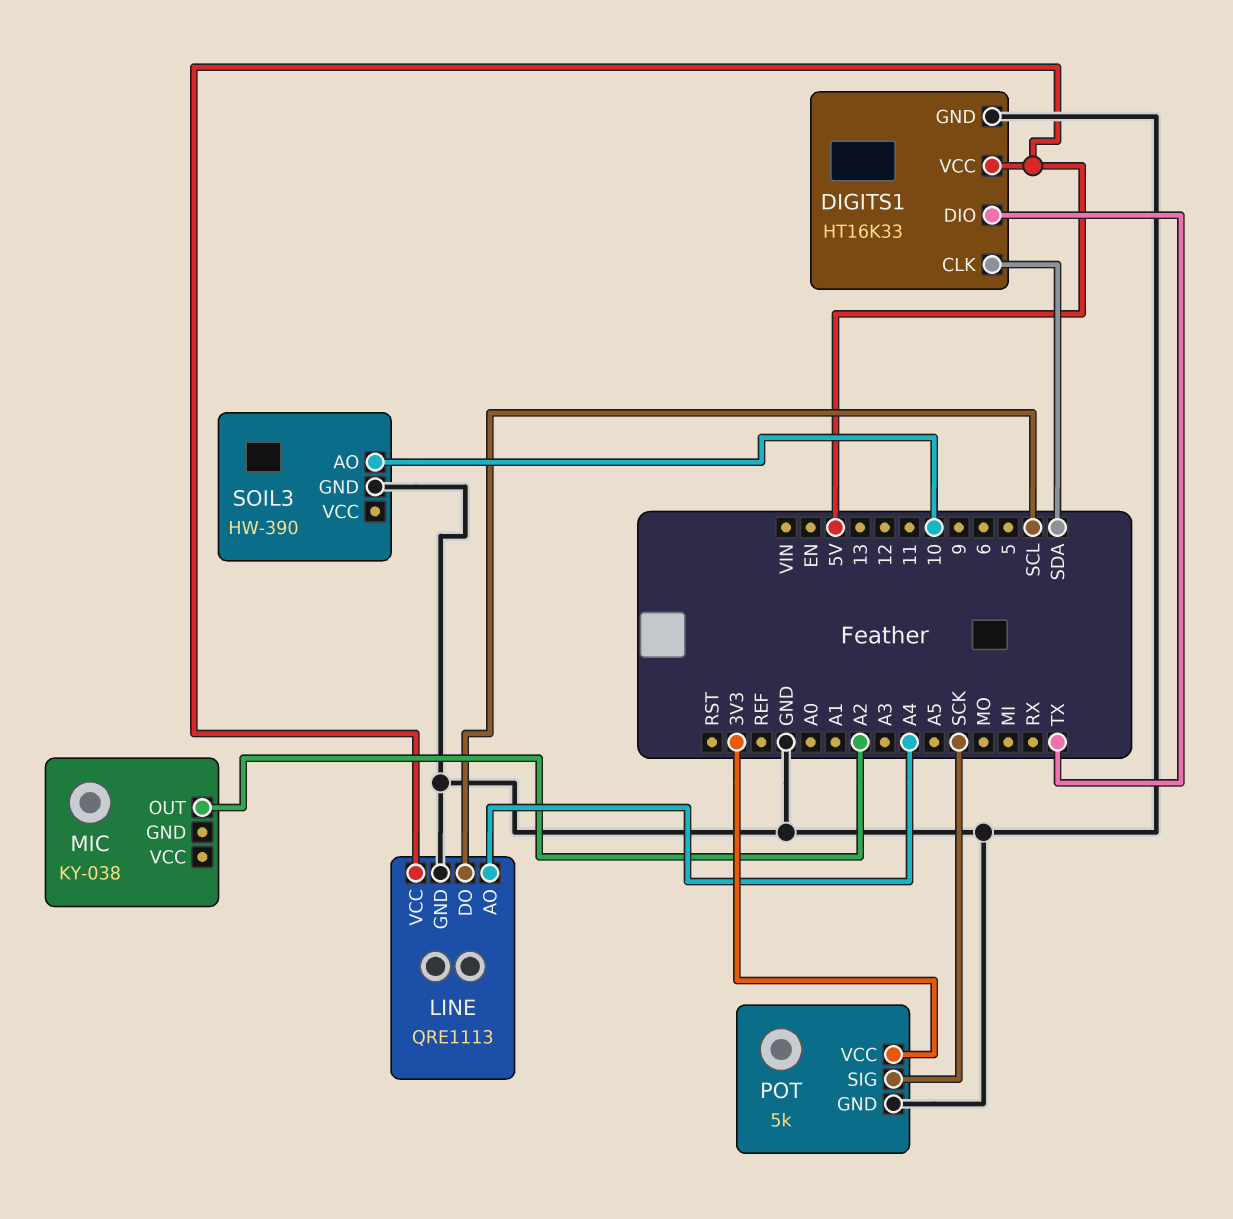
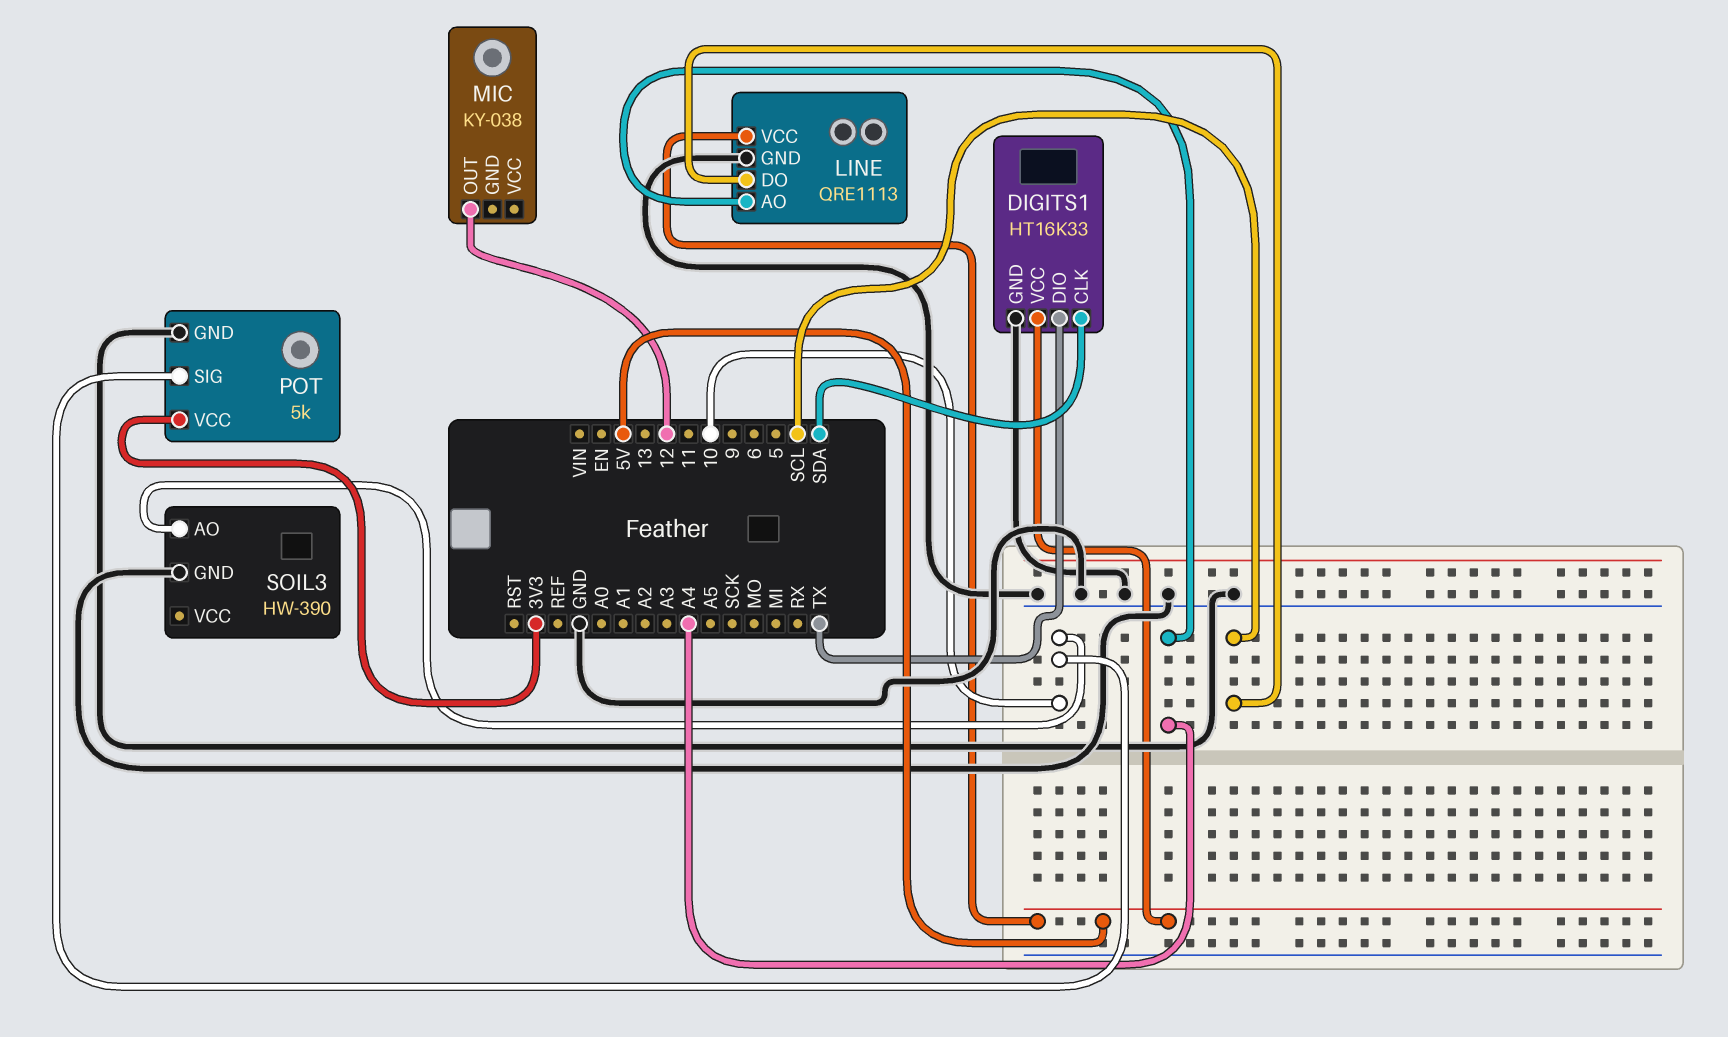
MIC pin OUT: A2 -> 12
POT pin SIG: SCK -> 10

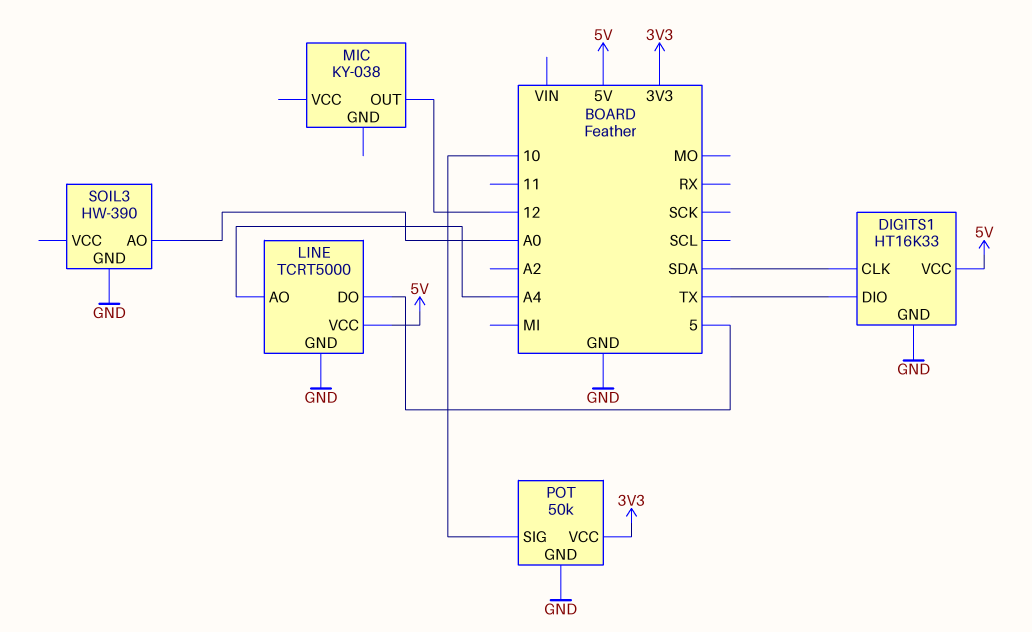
LINE: QRE1113 -> TCRT5000
LINE pin DO: SCL -> 5
POT: 5k -> 50k
SOIL3 pin AO: 10 -> A0

